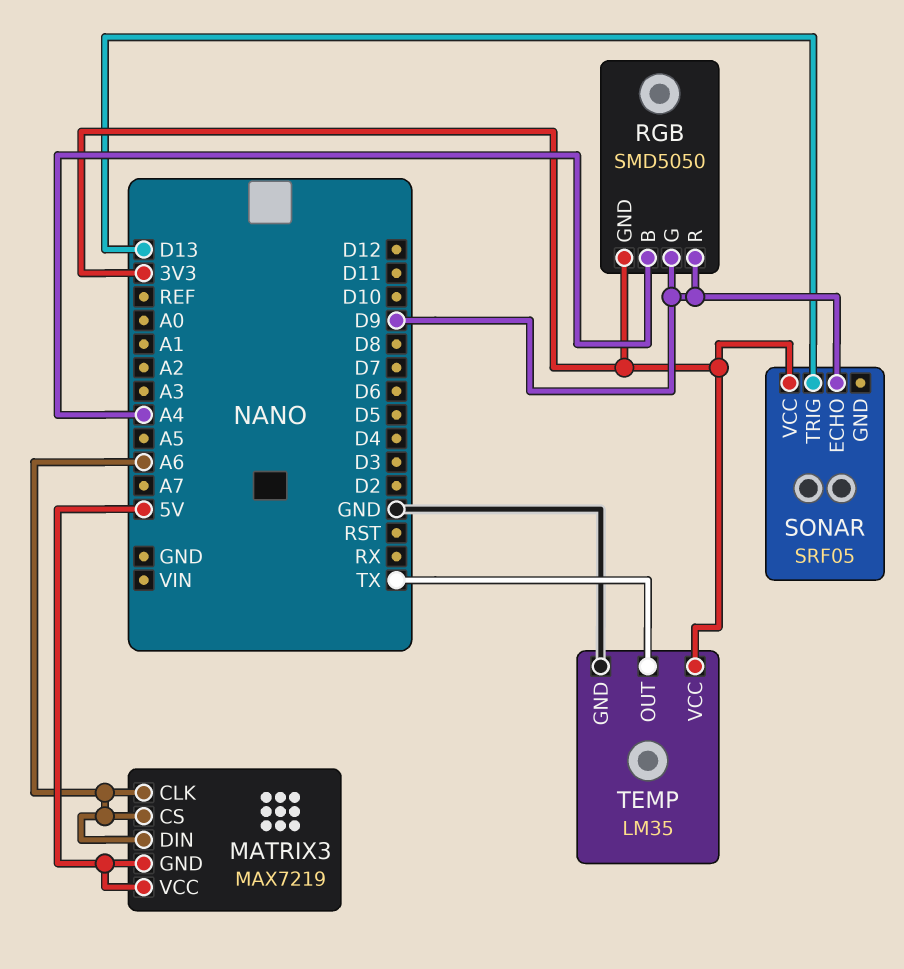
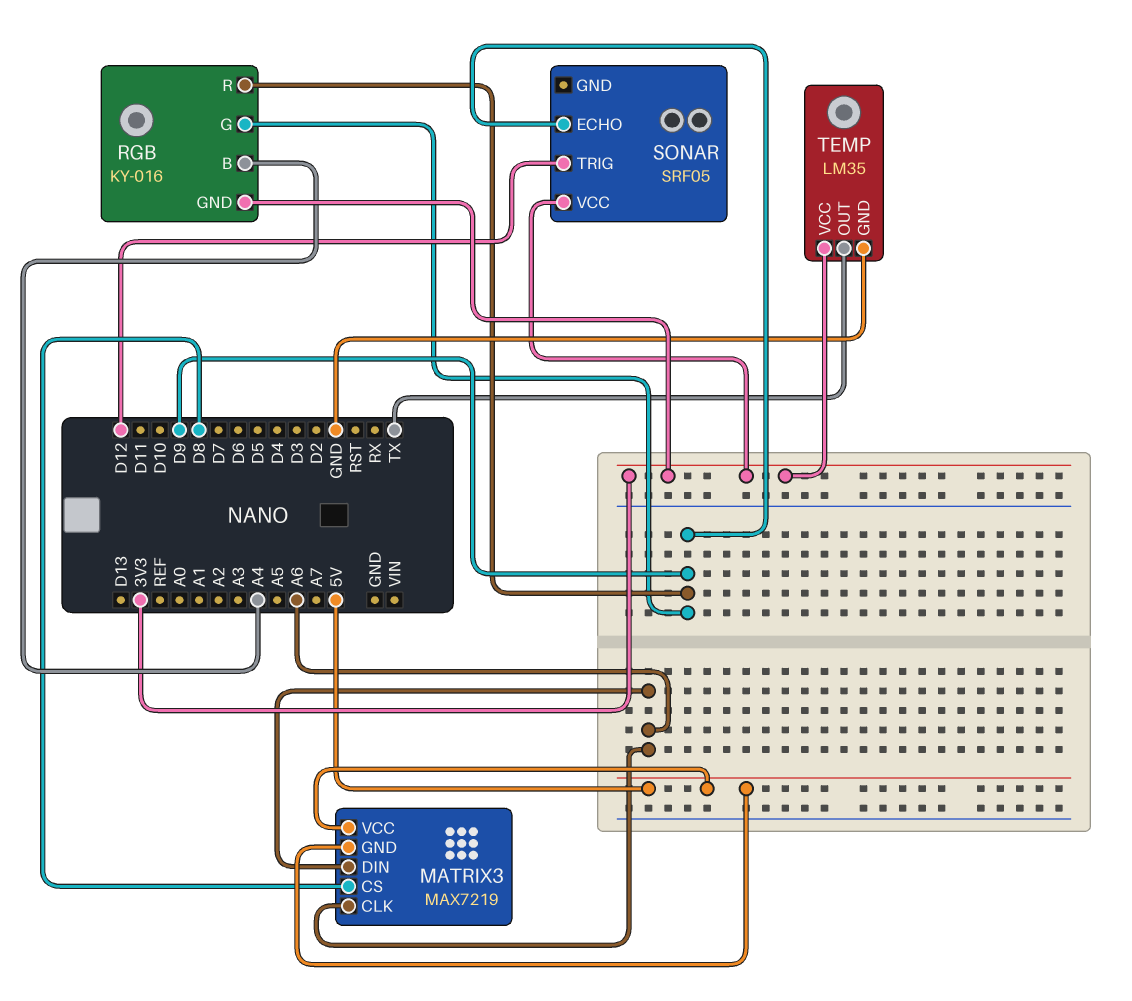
MATRIX3 pin CS: A6 -> D8
RGB: SMD5050 -> KY-016
SONAR pin TRIG: D13 -> D12

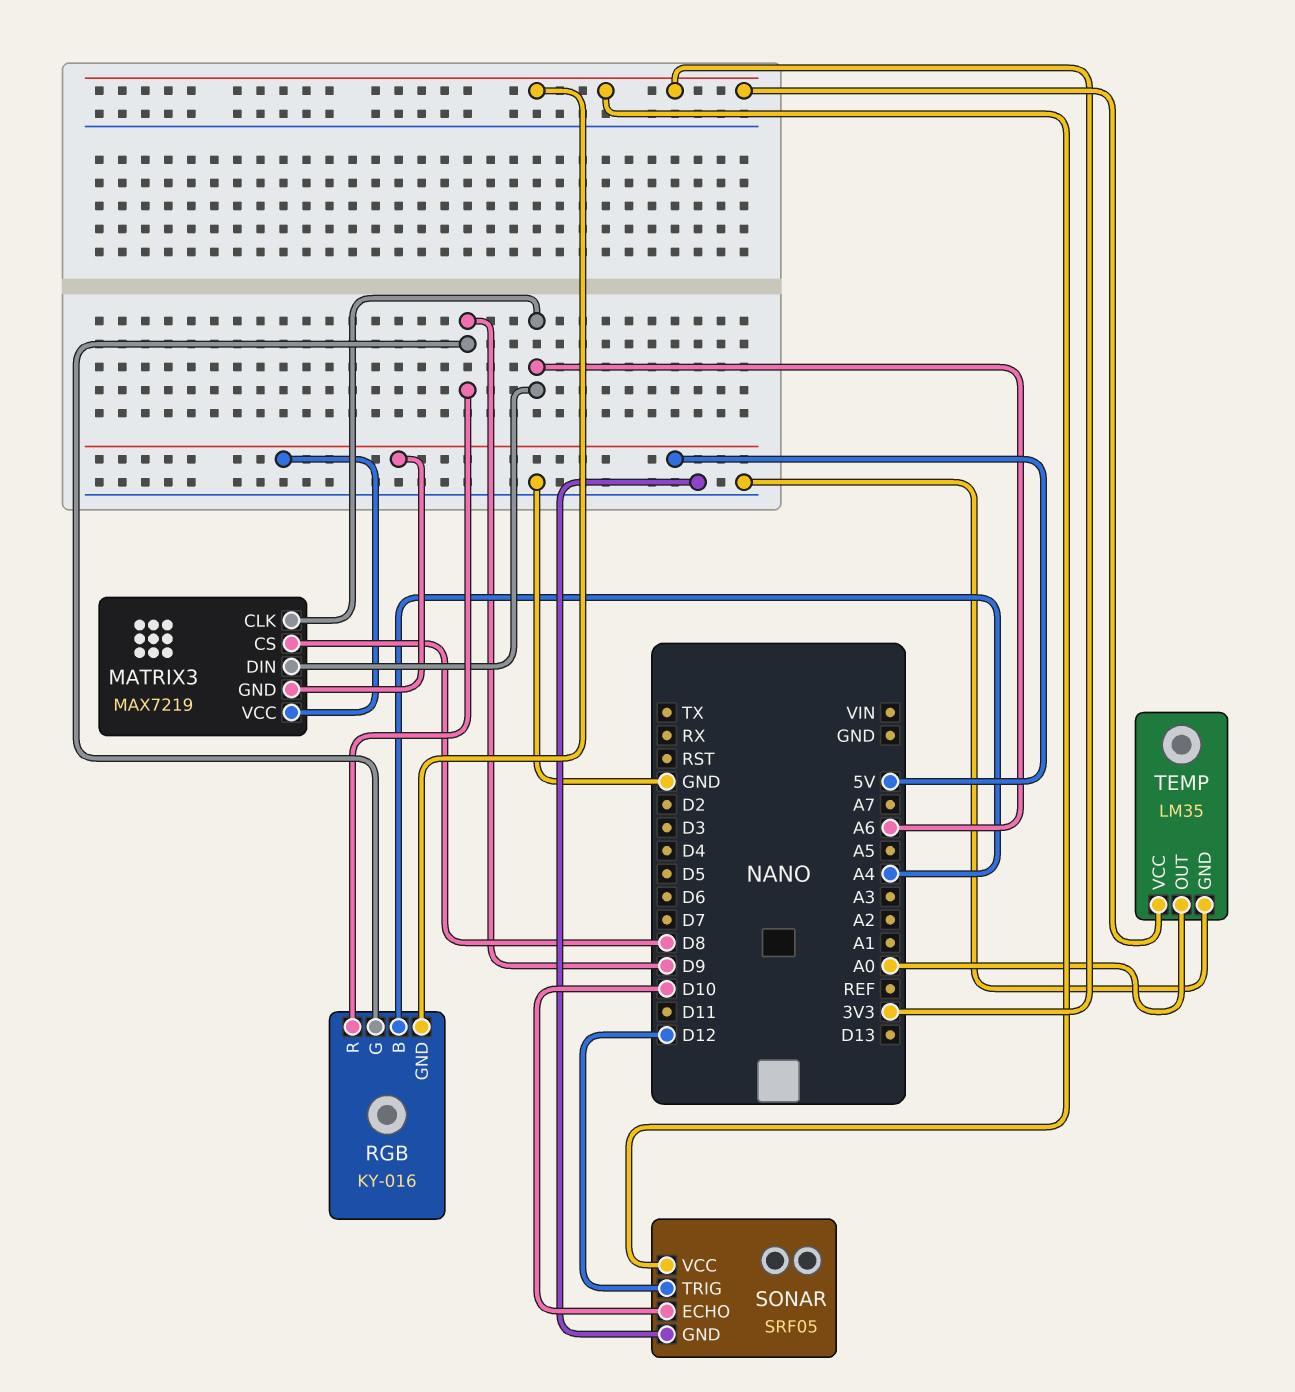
SONAR pin ECHO: D9 -> D10
SONAR pin GND: none -> GND
TEMP pin OUT: TX -> A0

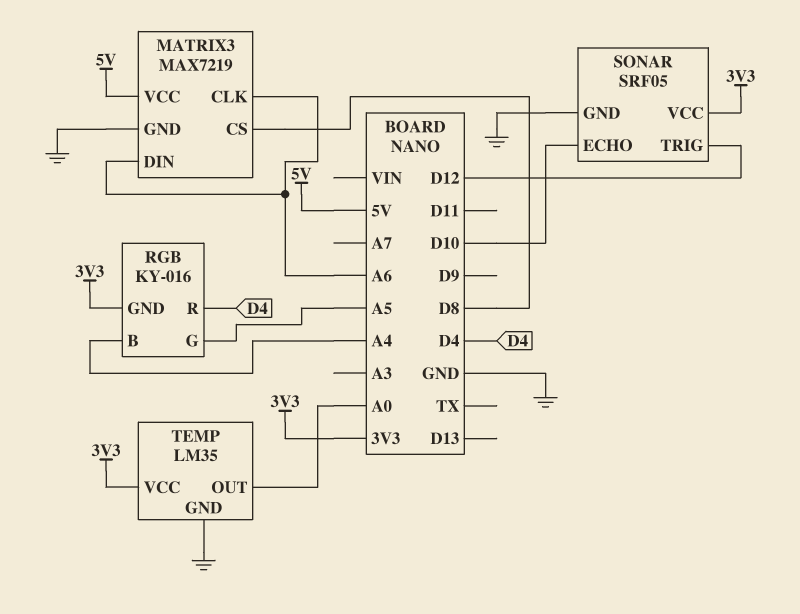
MATRIX3 pin GND: 5V -> GND
RGB pin G: D9 -> A5
RGB pin R: D9 -> D4

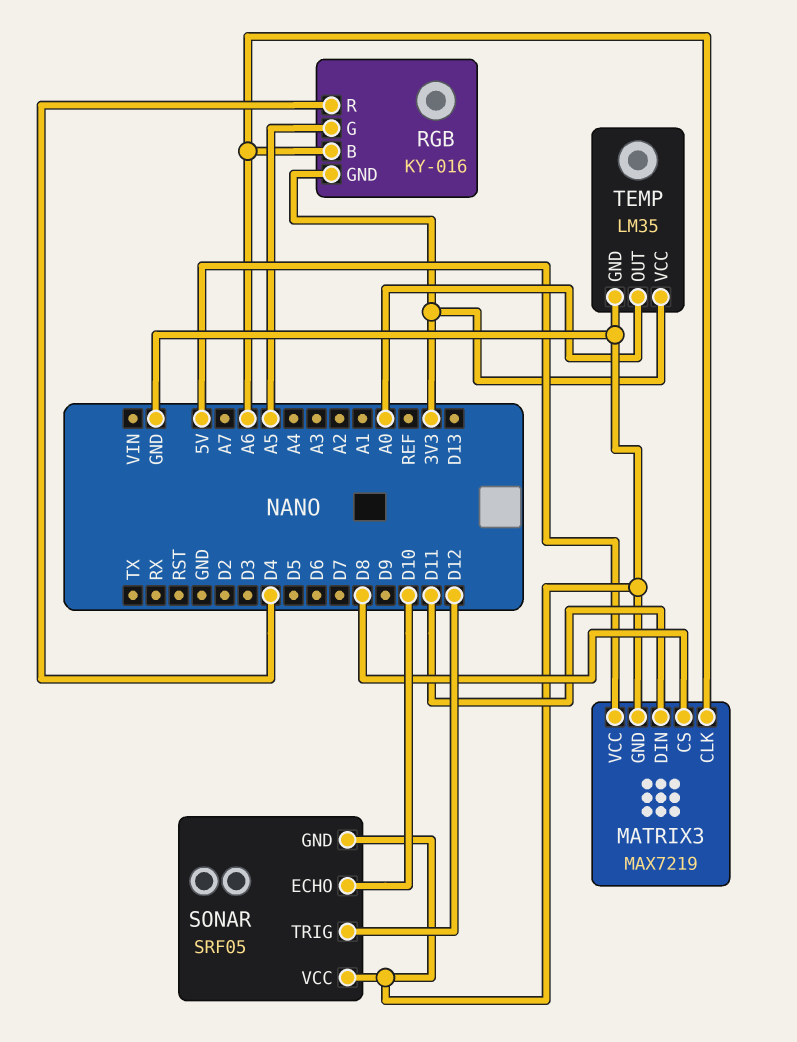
MATRIX3 pin DIN: A6 -> D11
RGB pin B: A4 -> A6
SONAR pin VCC: 3V3 -> GND

